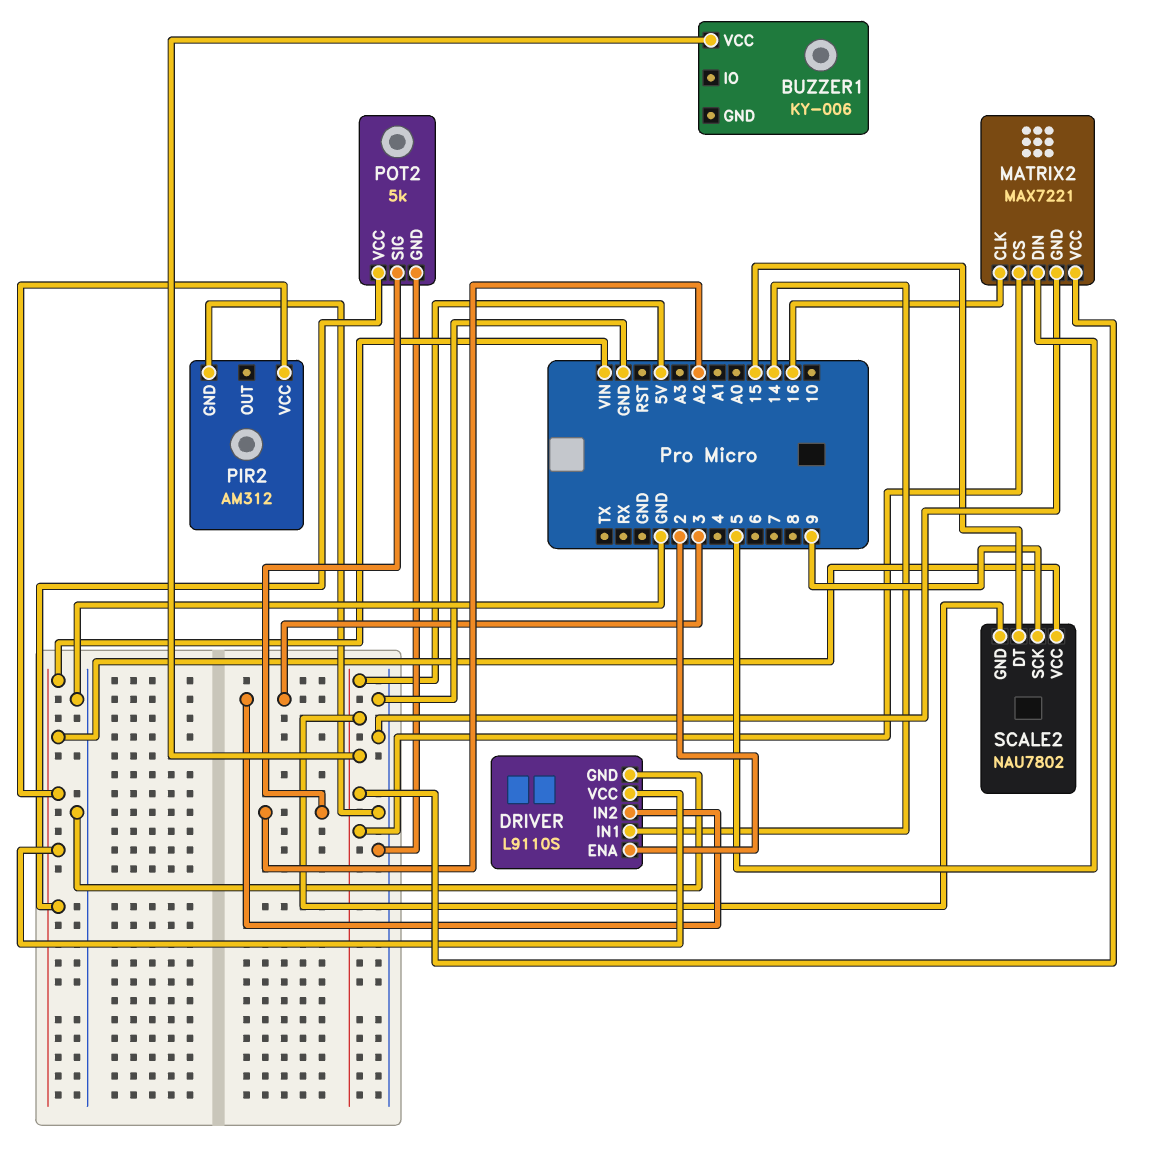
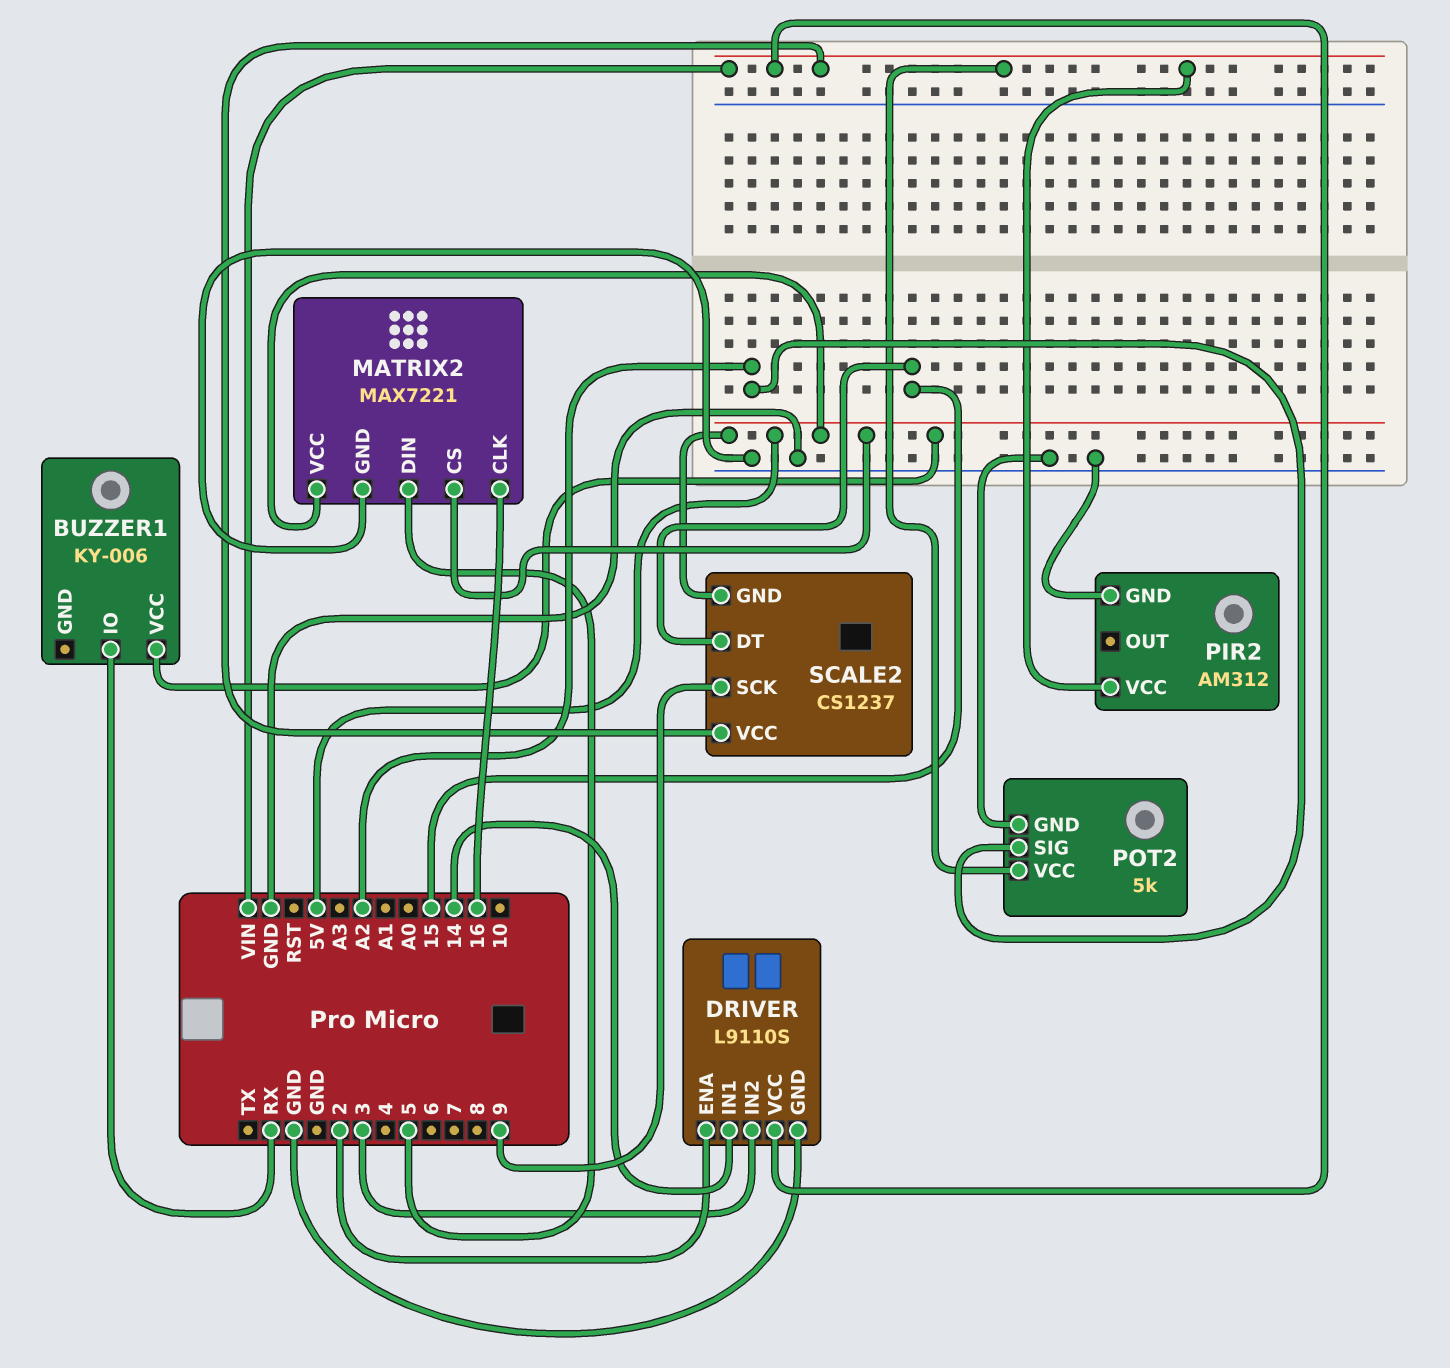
BUZZER1 pin IO: none -> RX
SCALE2: NAU7802 -> CS1237

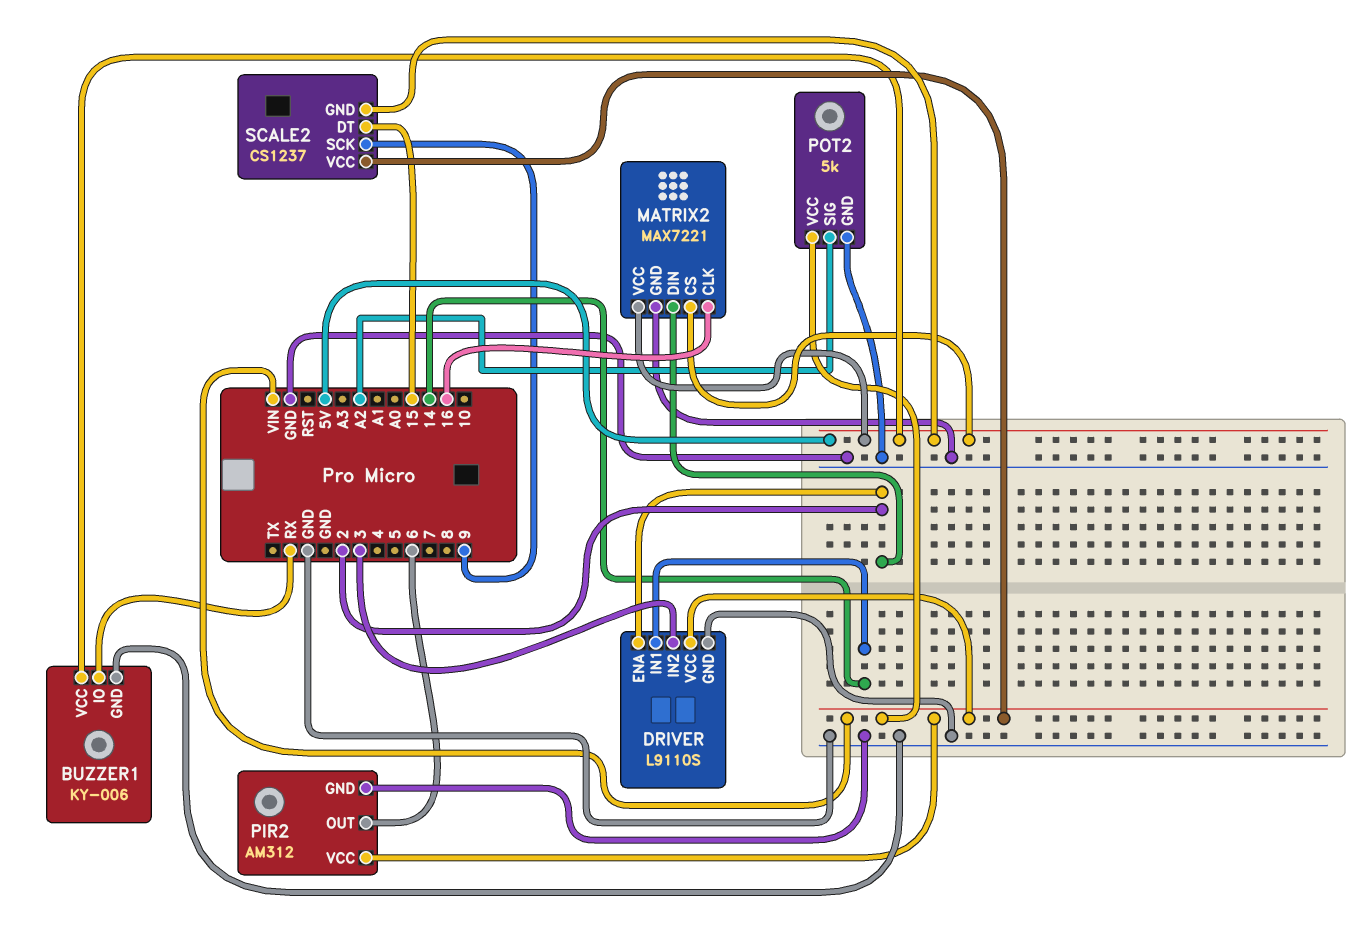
BUZZER1 pin GND: none -> GND
MATRIX2 pin DIN: 5 -> 2
PIR2 pin OUT: none -> 6

